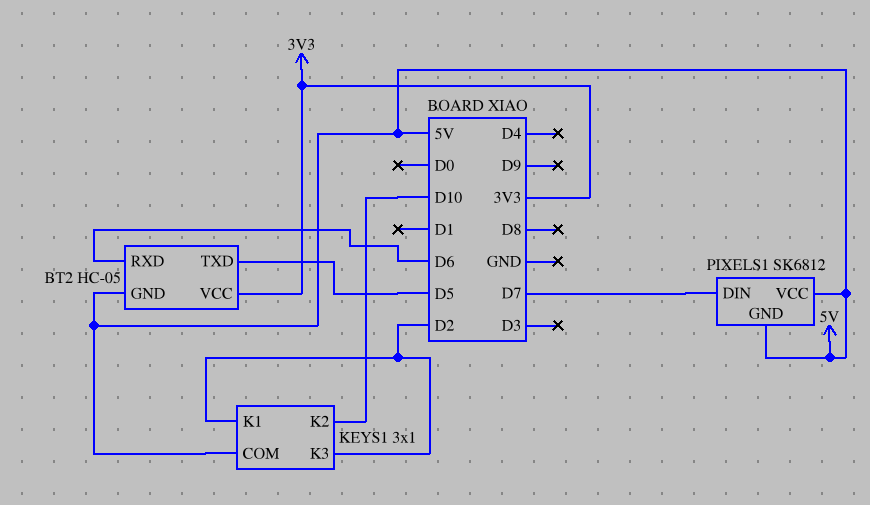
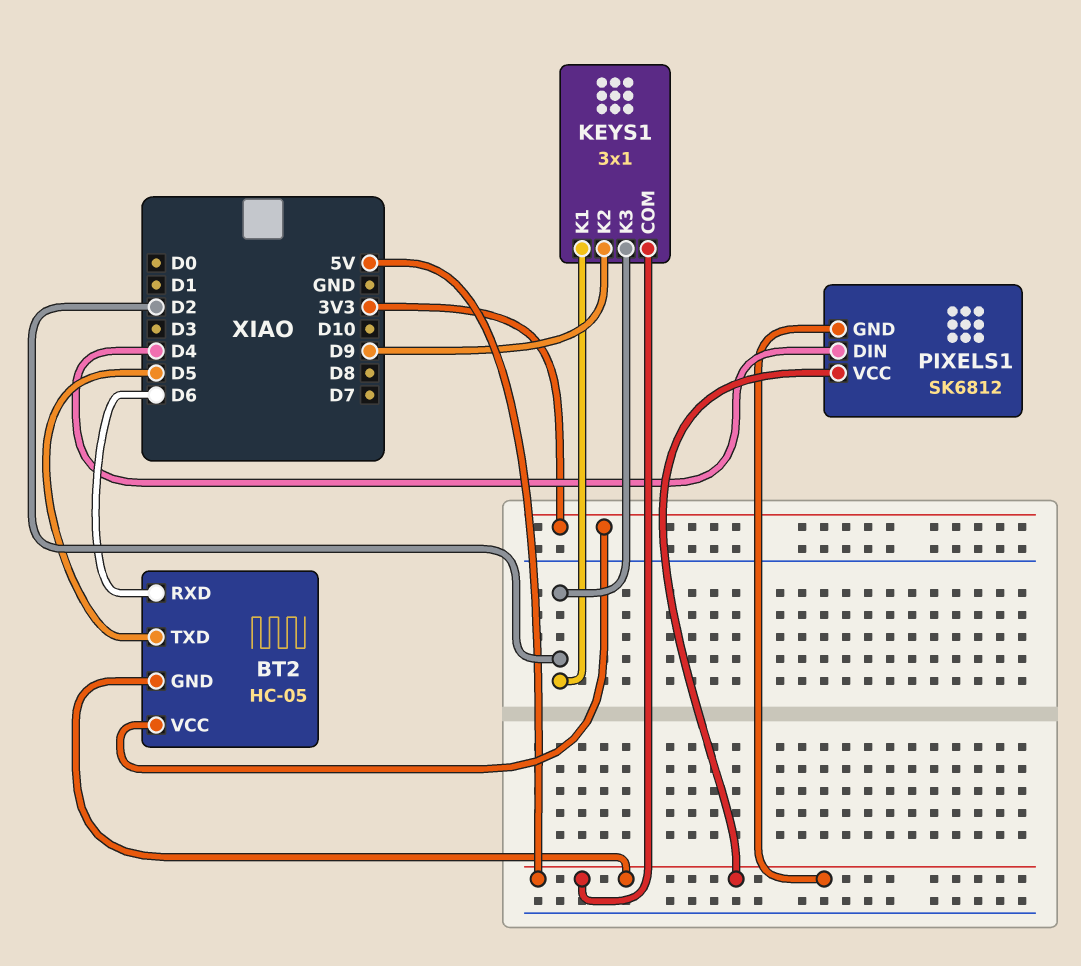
KEYS1 pin K2: D10 -> D9
PIXELS1 pin DIN: D7 -> D4

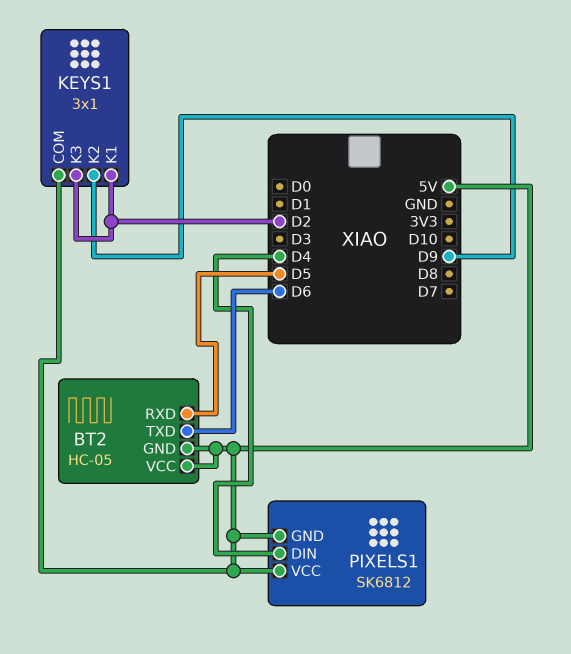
BT2 pin RXD: D6 -> D5
BT2 pin TXD: D5 -> D6
BT2 pin VCC: 3V3 -> 5V

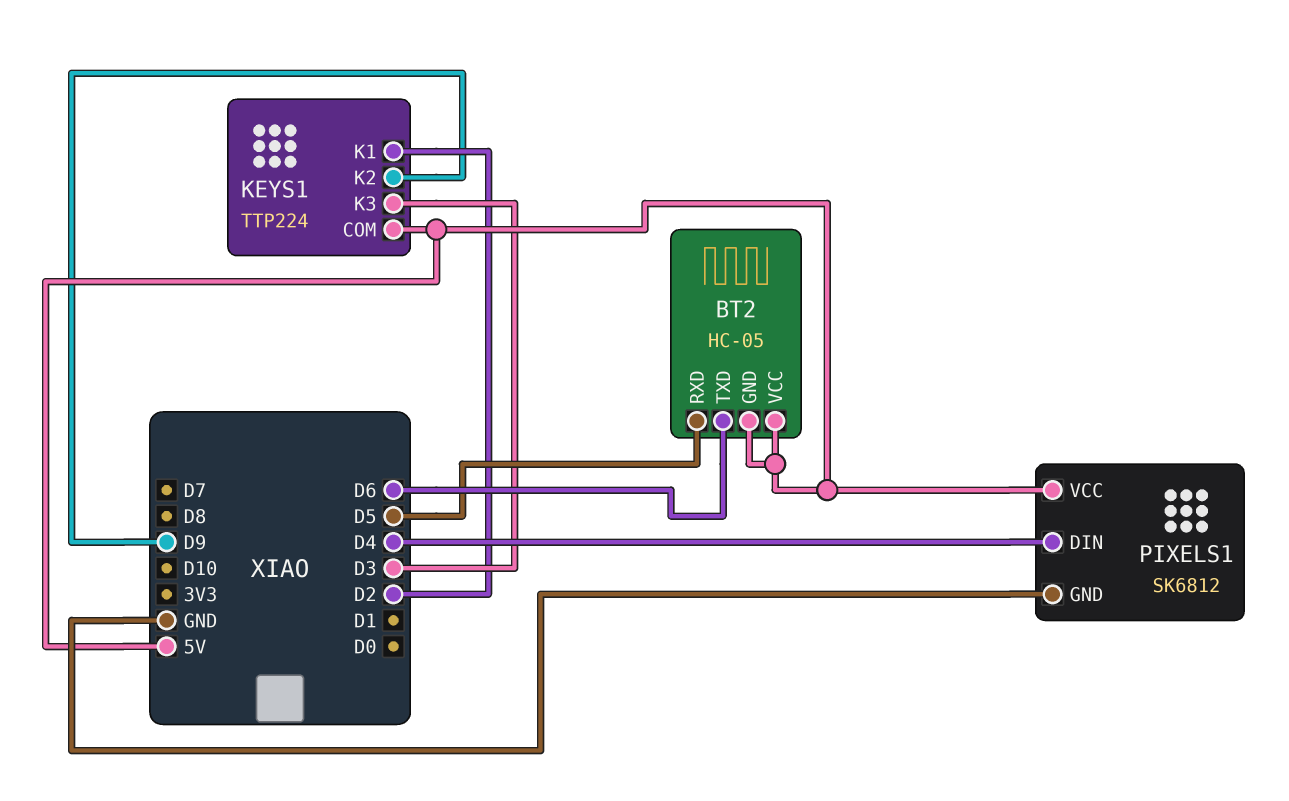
KEYS1: 3x1 -> TTP224
KEYS1 pin K3: D2 -> D3
PIXELS1 pin GND: 5V -> GND

